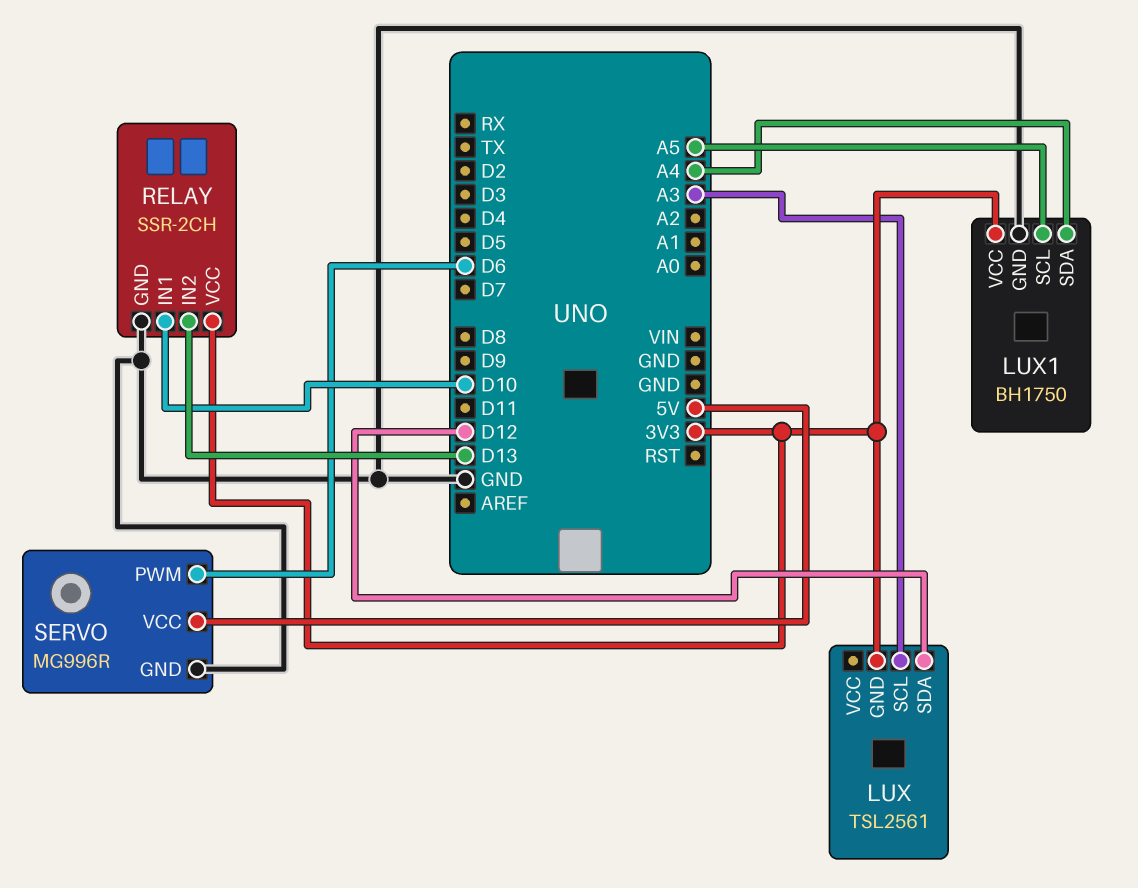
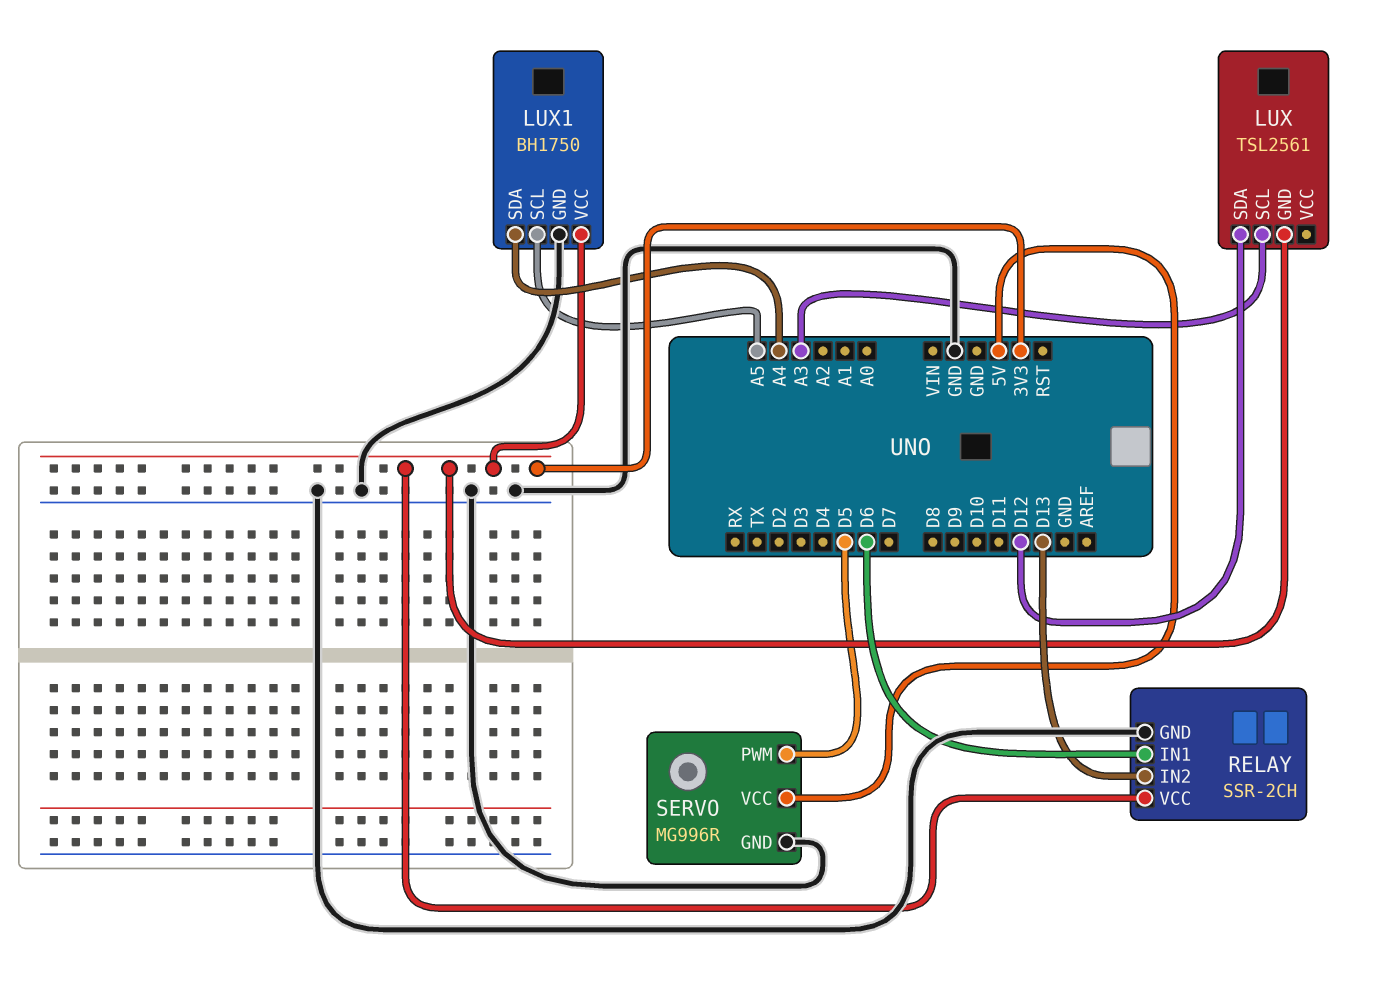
RELAY pin IN1: D10 -> D6
SERVO pin PWM: D6 -> D5

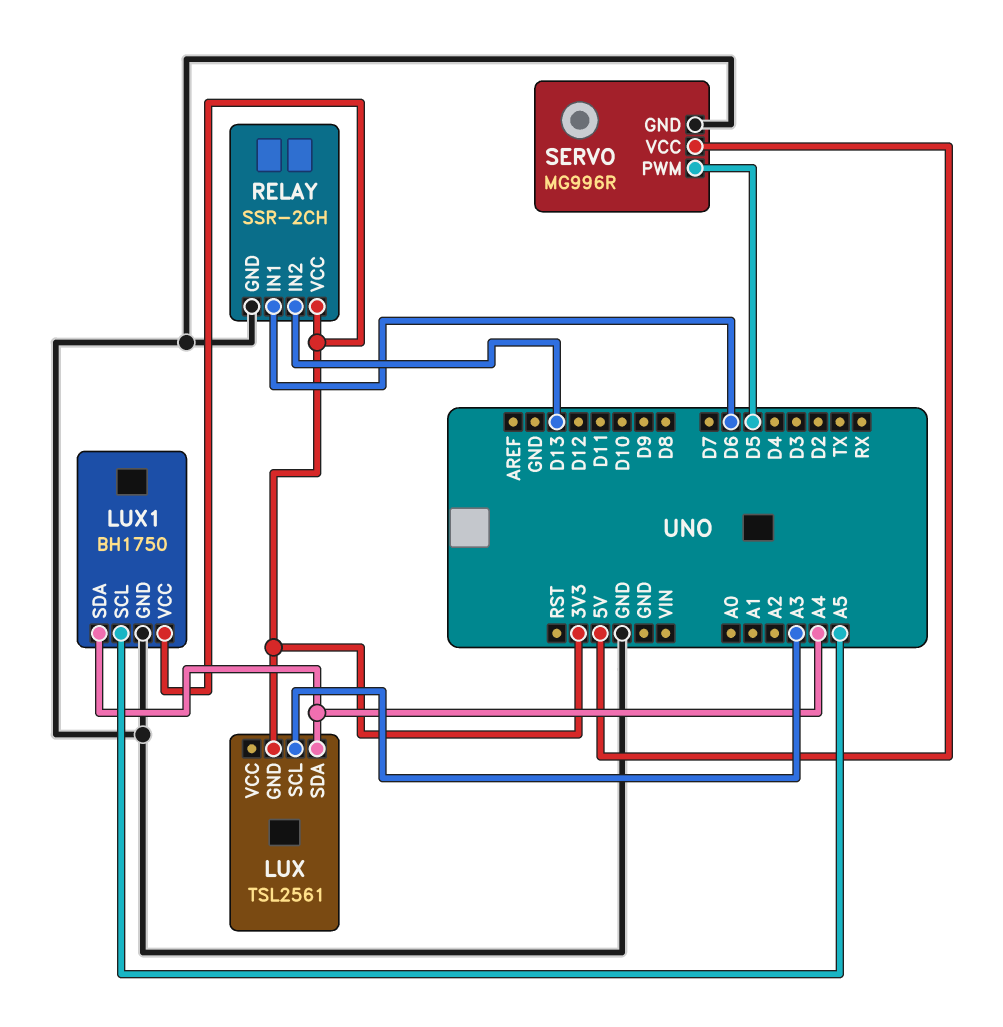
LUX pin SDA: D12 -> A4

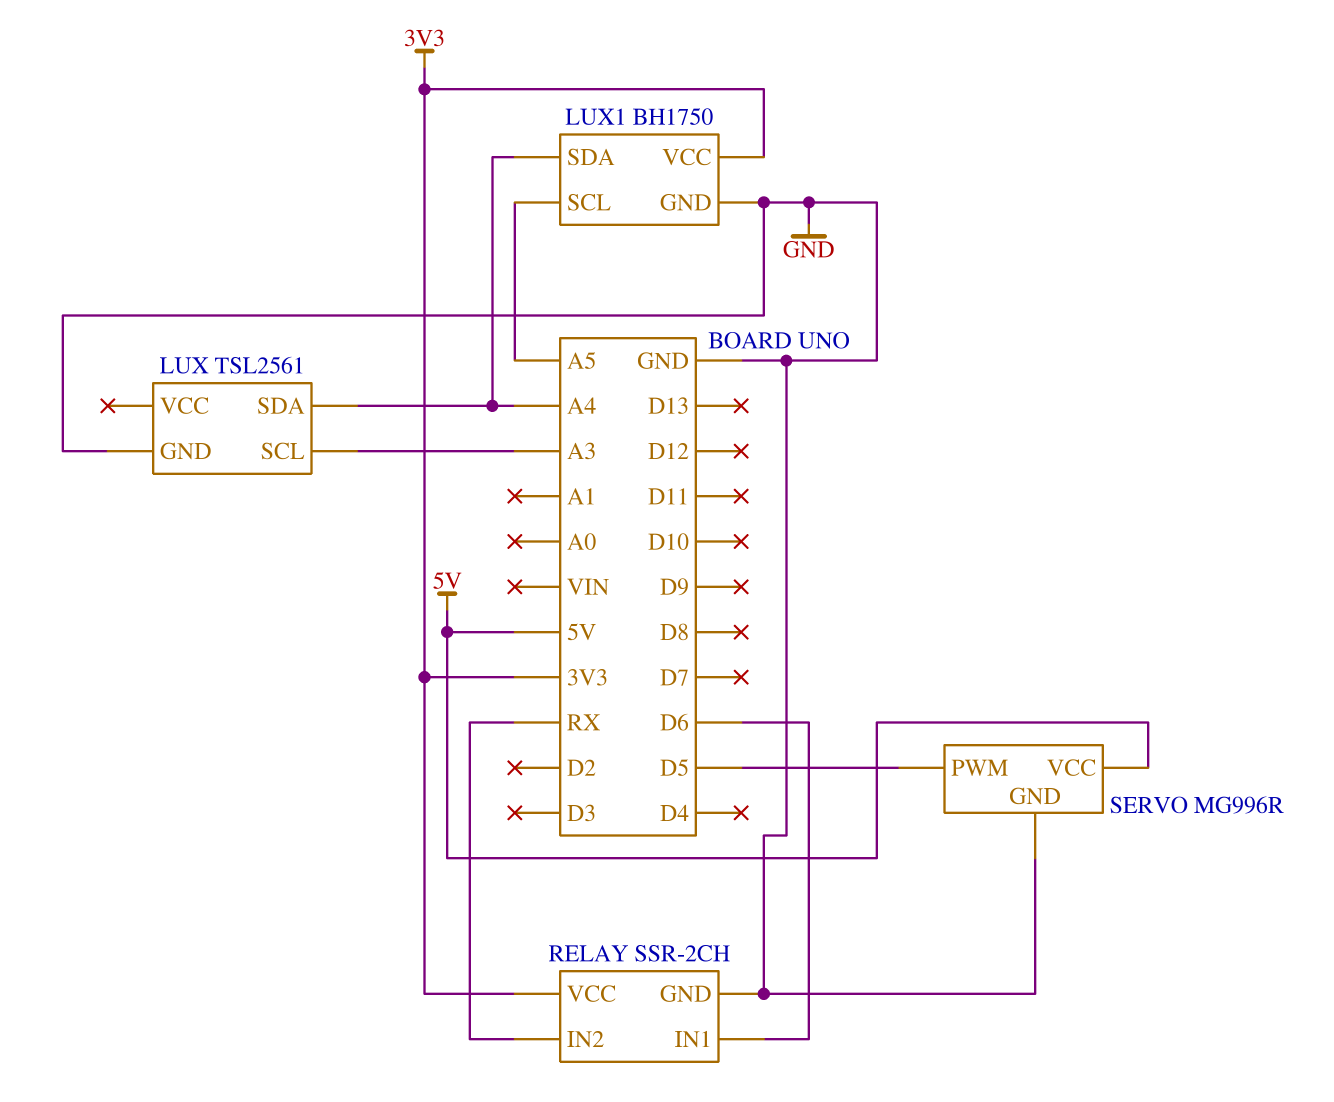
LUX pin GND: 3V3 -> GND
RELAY pin IN2: D13 -> RX

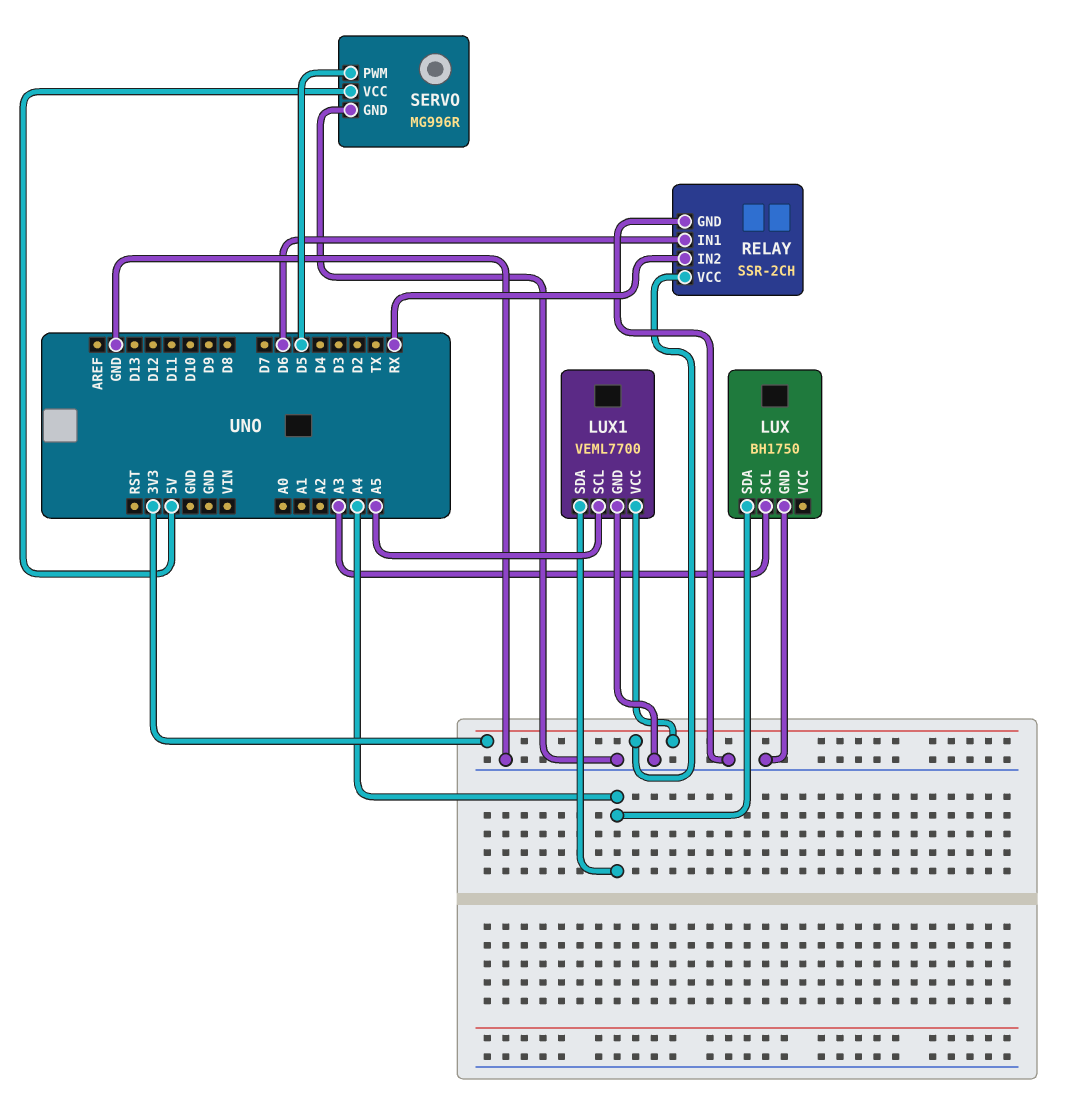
LUX: TSL2561 -> BH1750
LUX1: BH1750 -> VEML7700

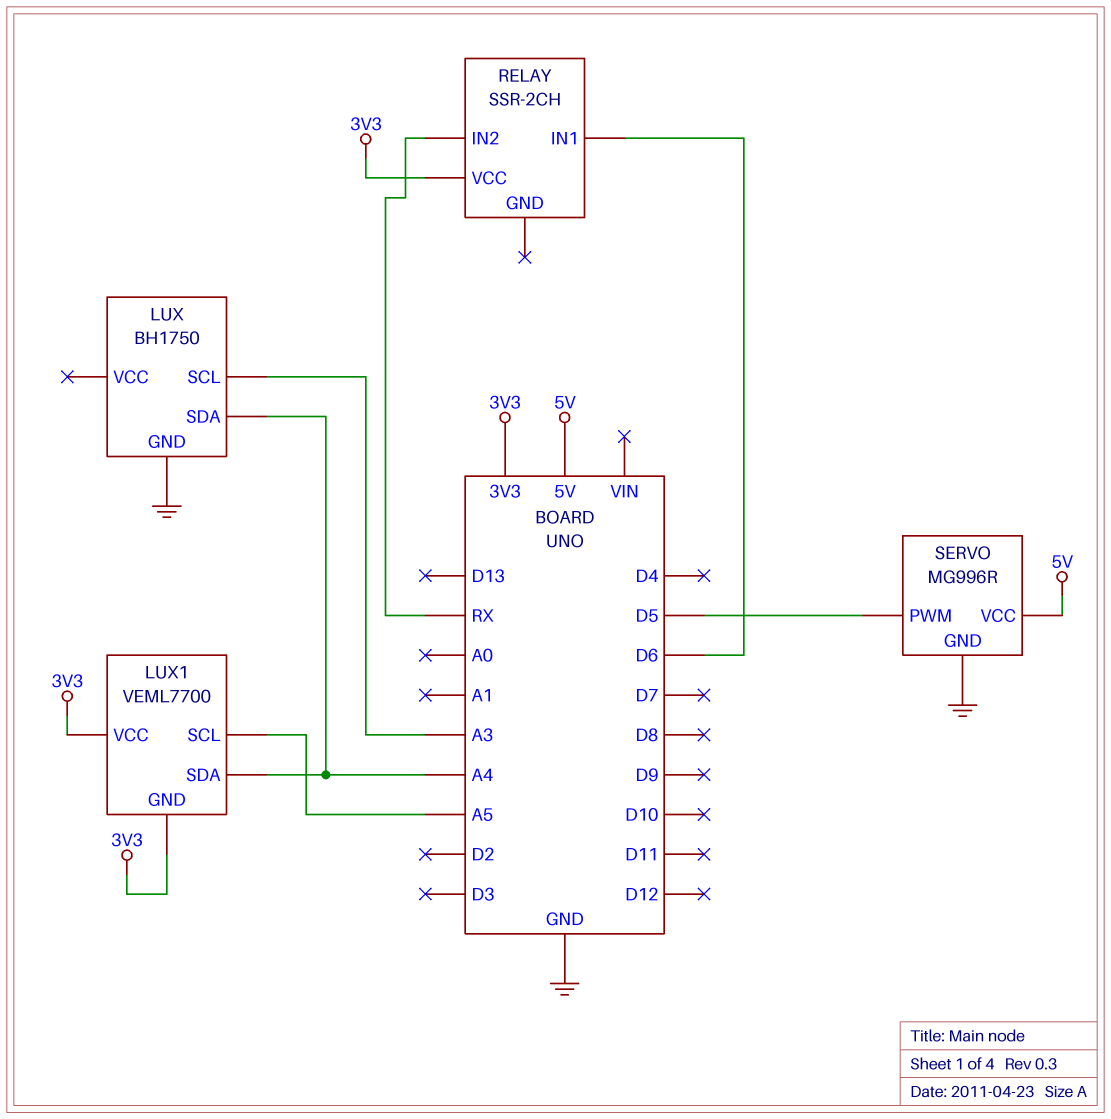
LUX1 pin GND: GND -> 3V3
RELAY pin GND: GND -> none

